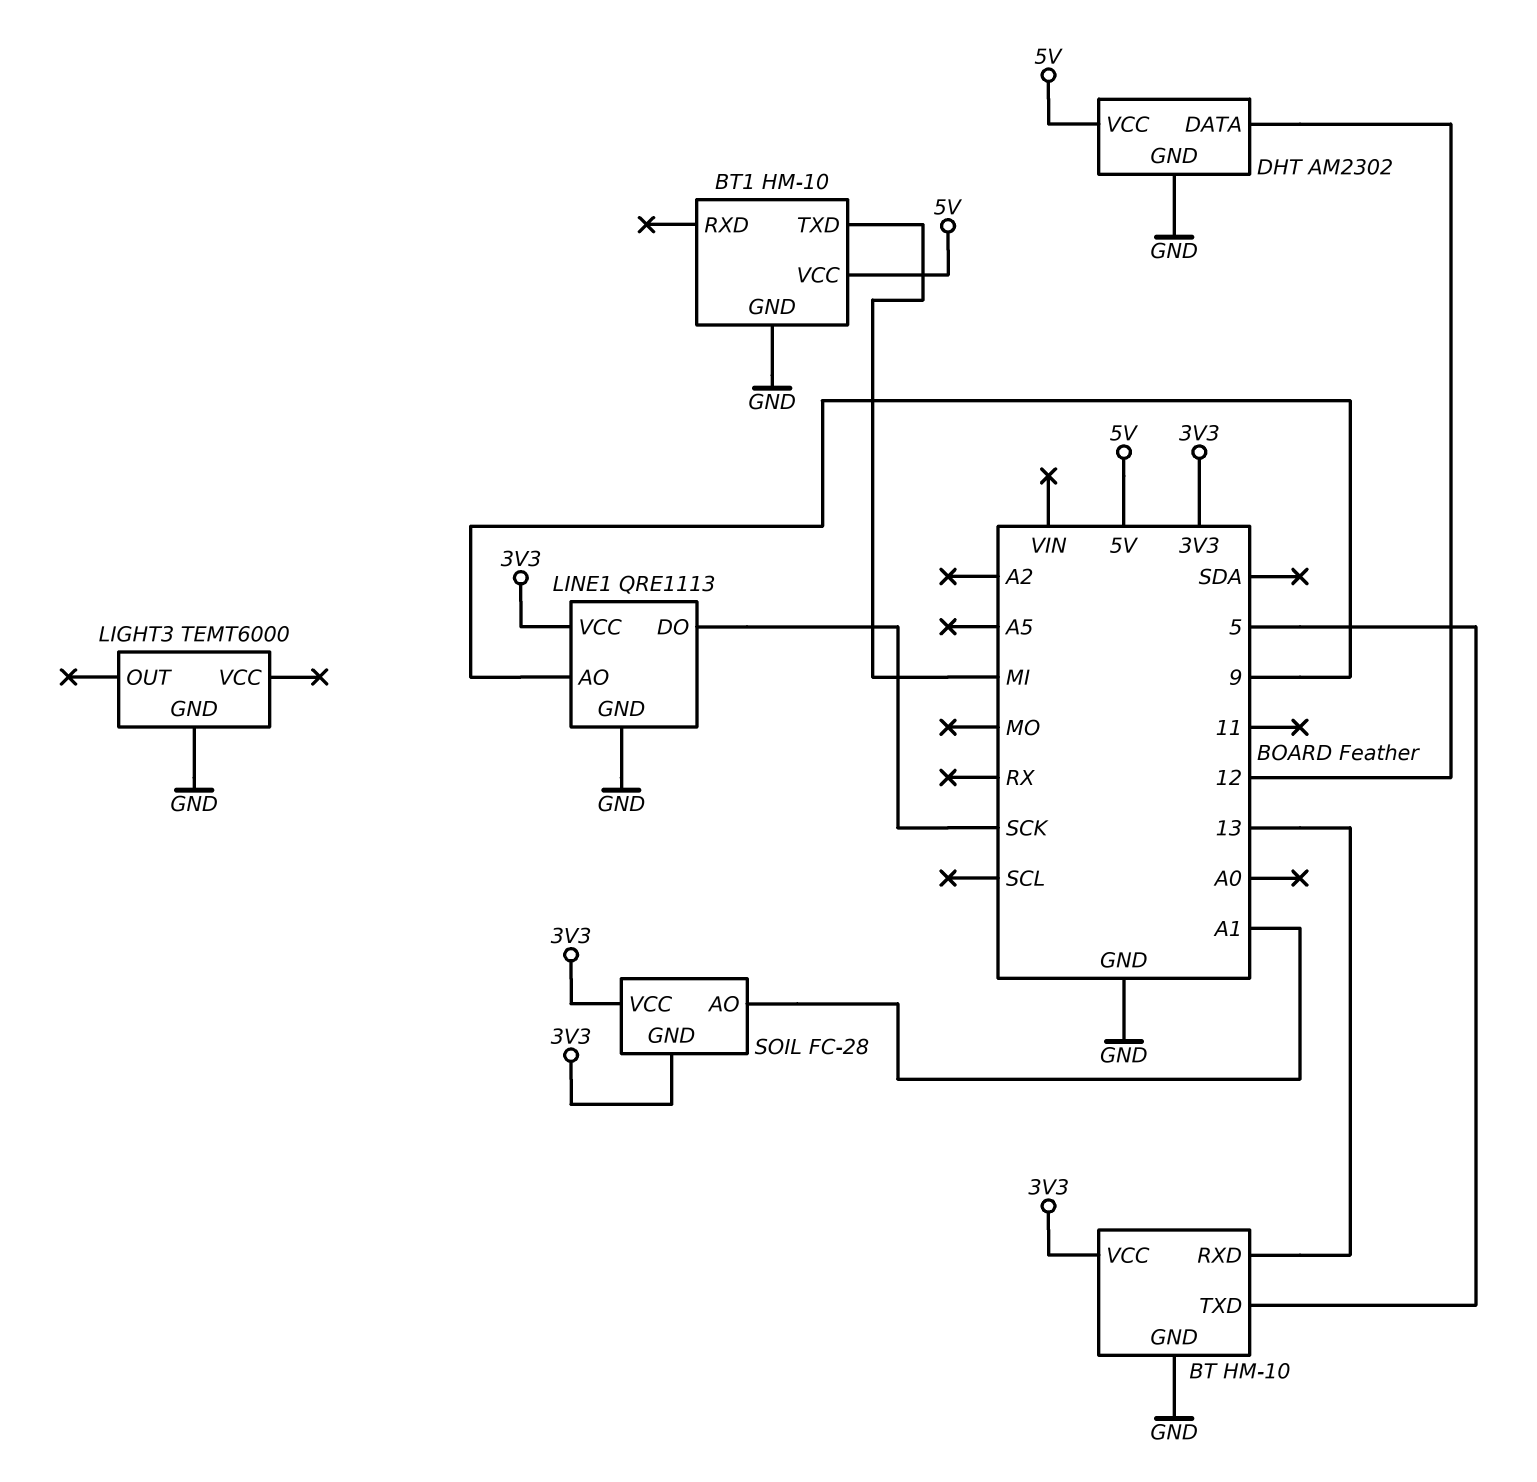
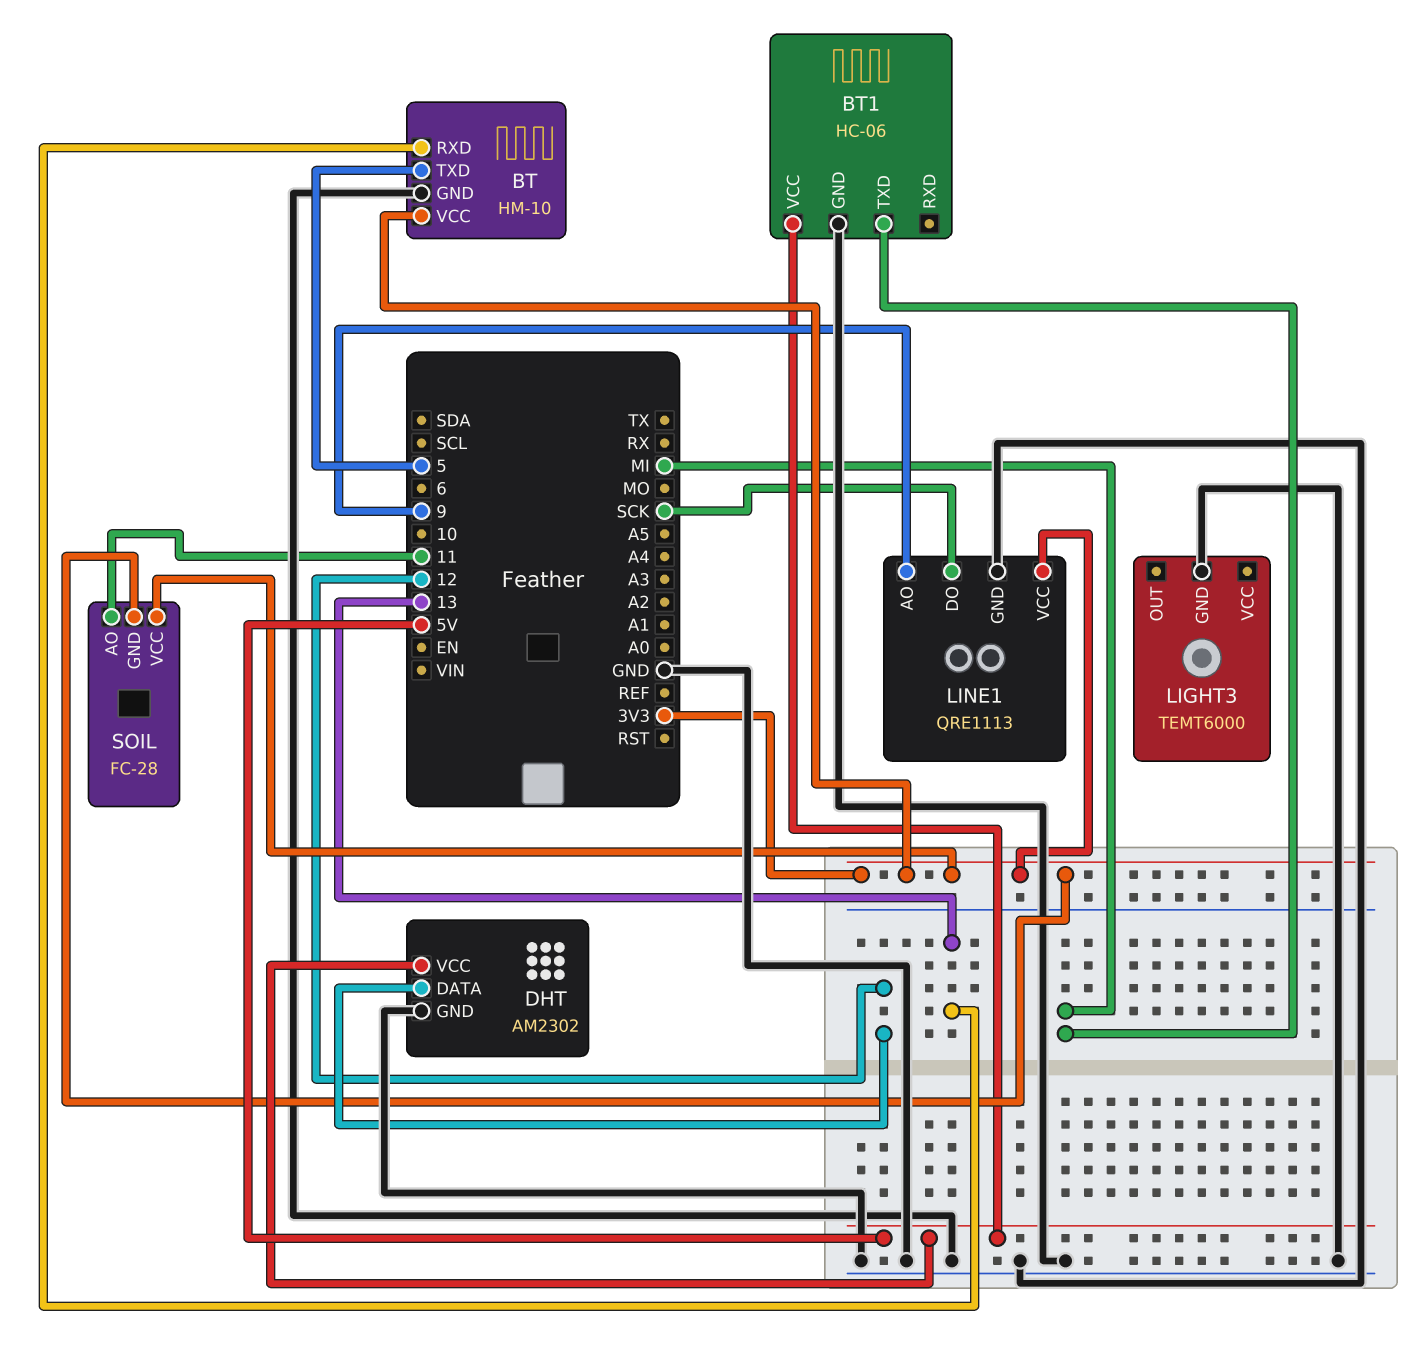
BT1: HM-10 -> HC-06
SOIL pin AO: A1 -> 11

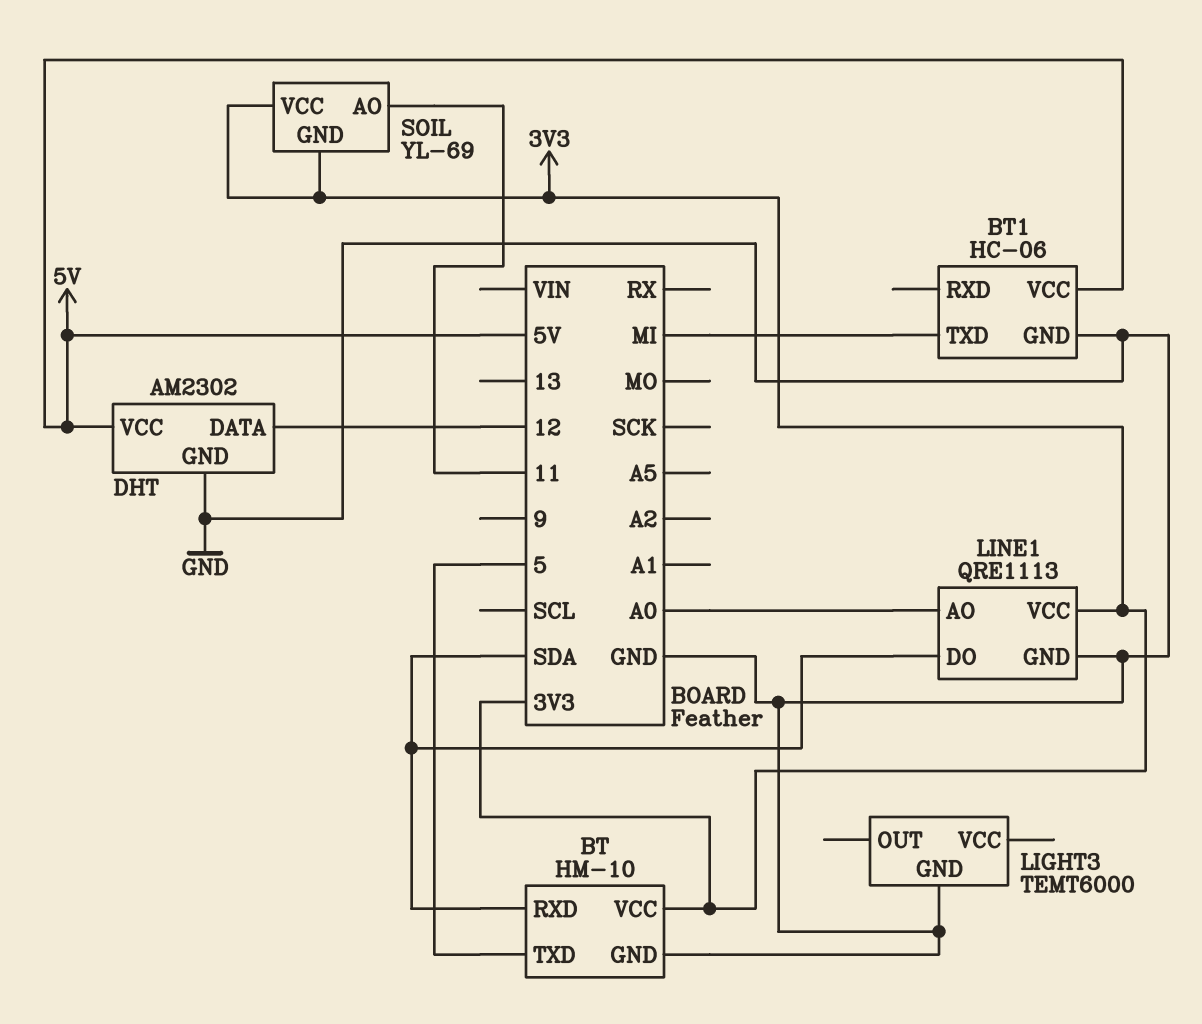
BT pin RXD: 13 -> SDA
LINE1 pin AO: 9 -> A0
LINE1 pin DO: SCK -> SDA
SOIL: FC-28 -> YL-69

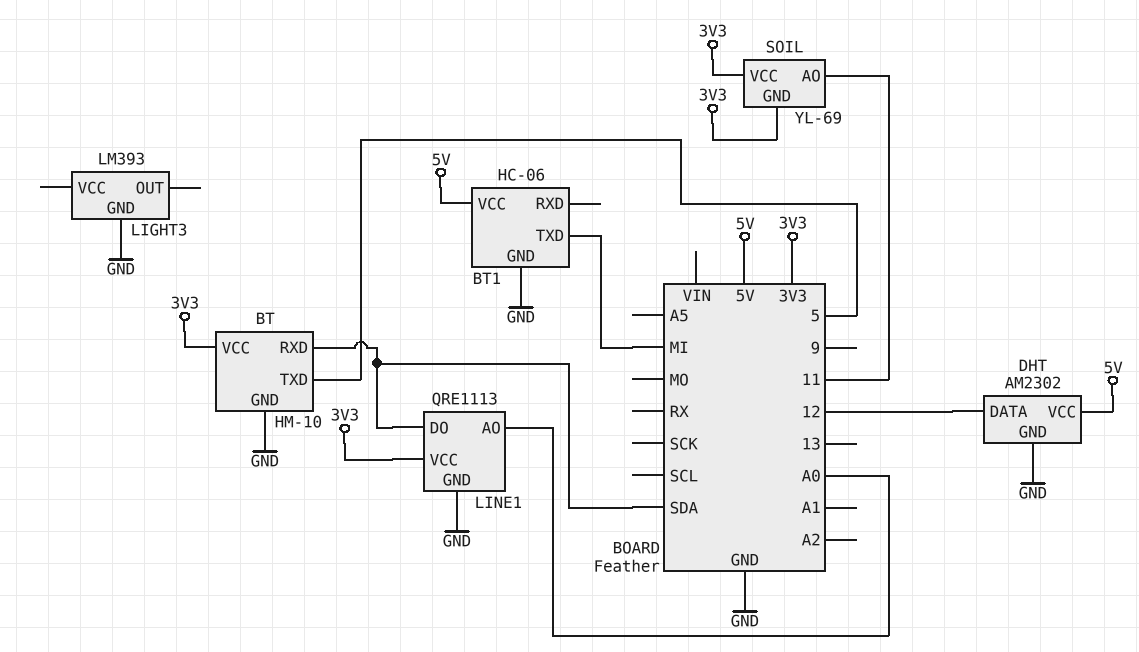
LIGHT3: TEMT6000 -> LM393

